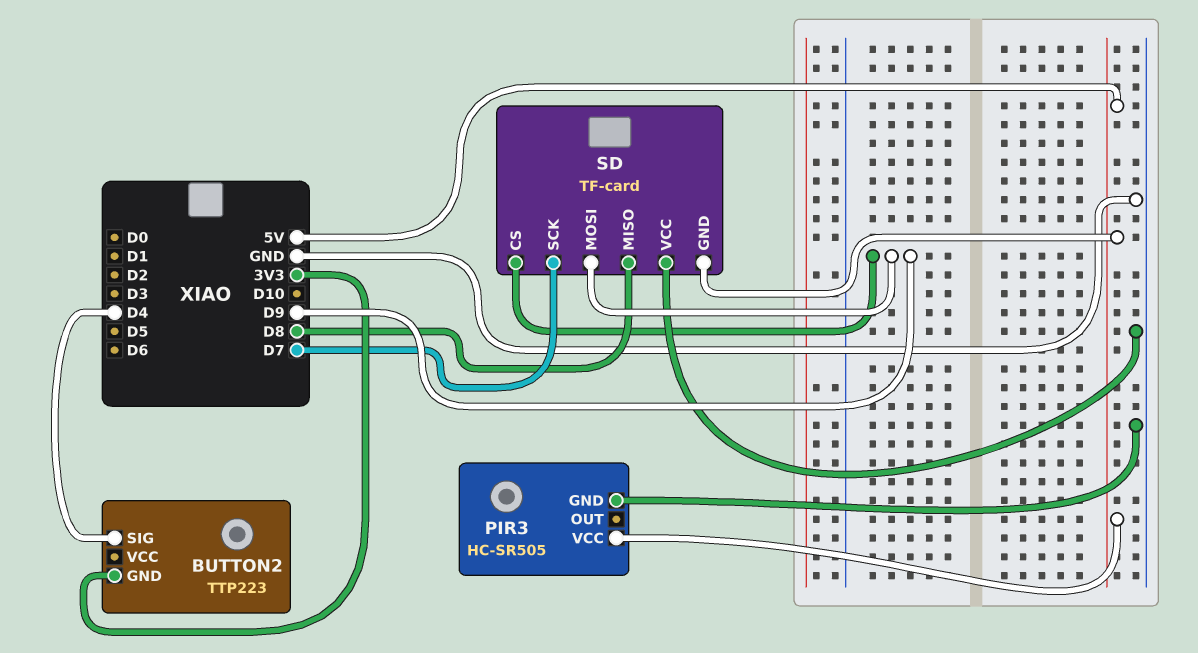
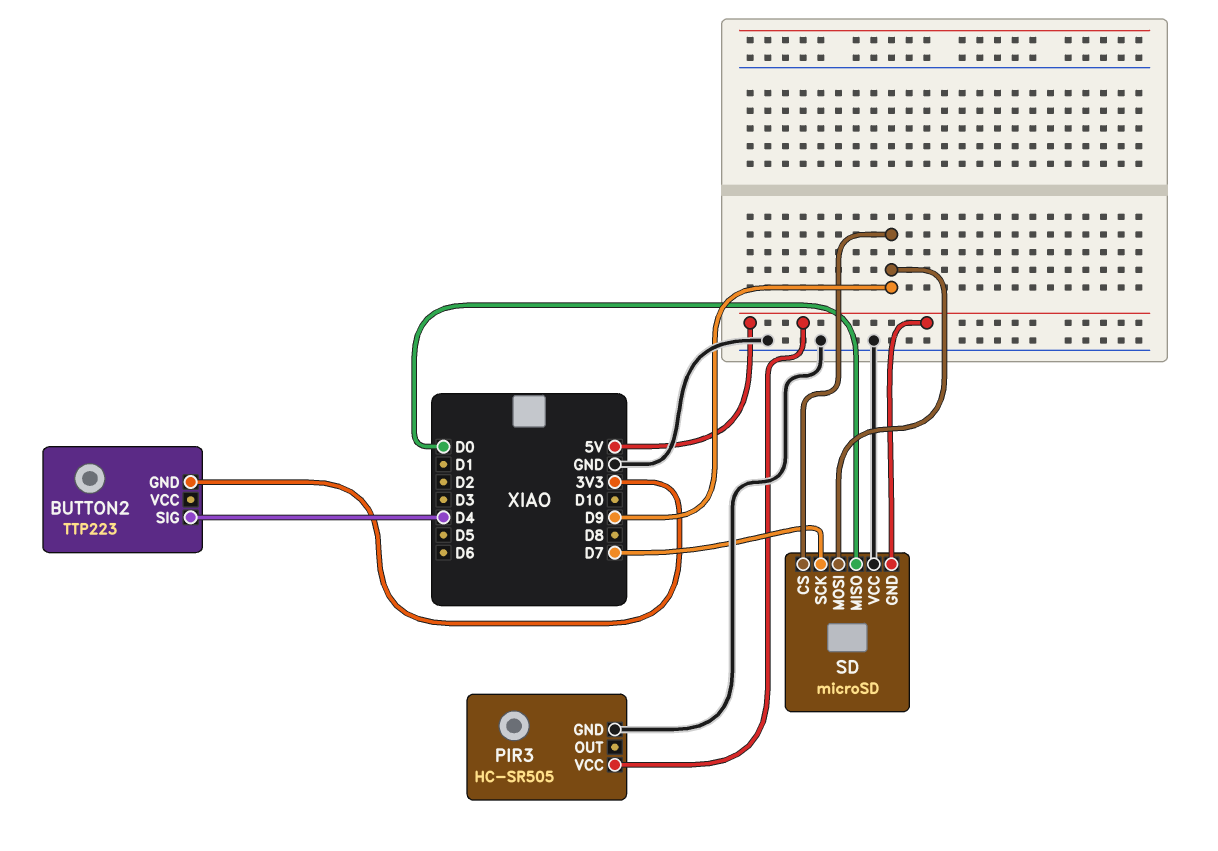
SD: TF-card -> microSD
SD pin MISO: D8 -> D0

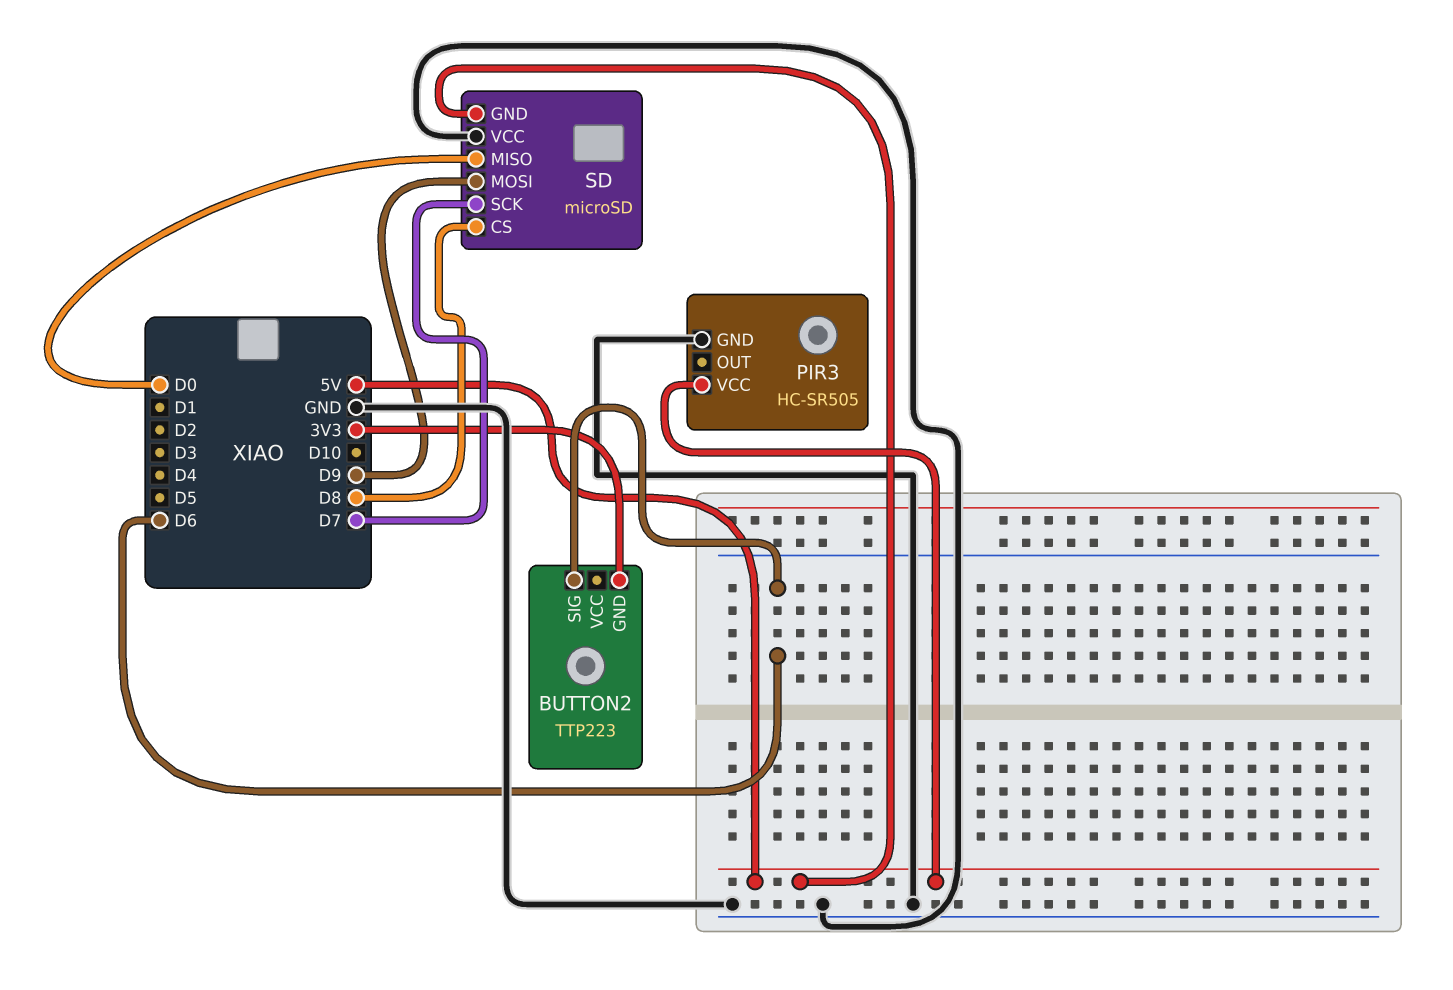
BUTTON2 pin SIG: D4 -> D6
SD pin CS: D9 -> D8

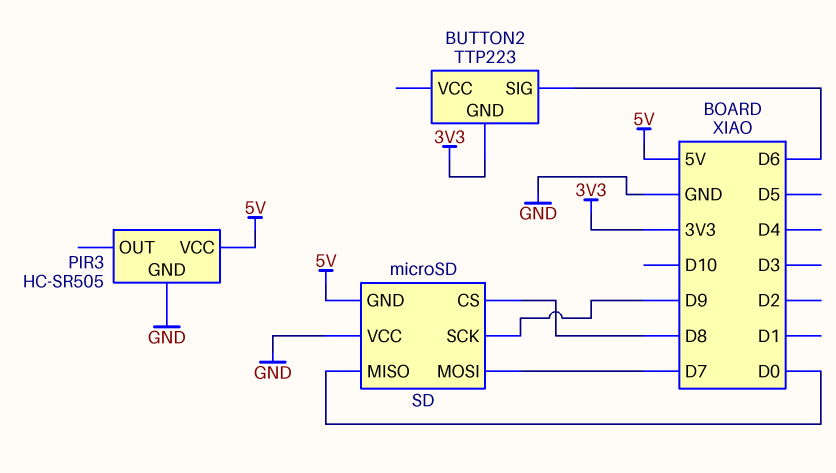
SD pin MOSI: D9 -> D7
SD pin SCK: D7 -> D9

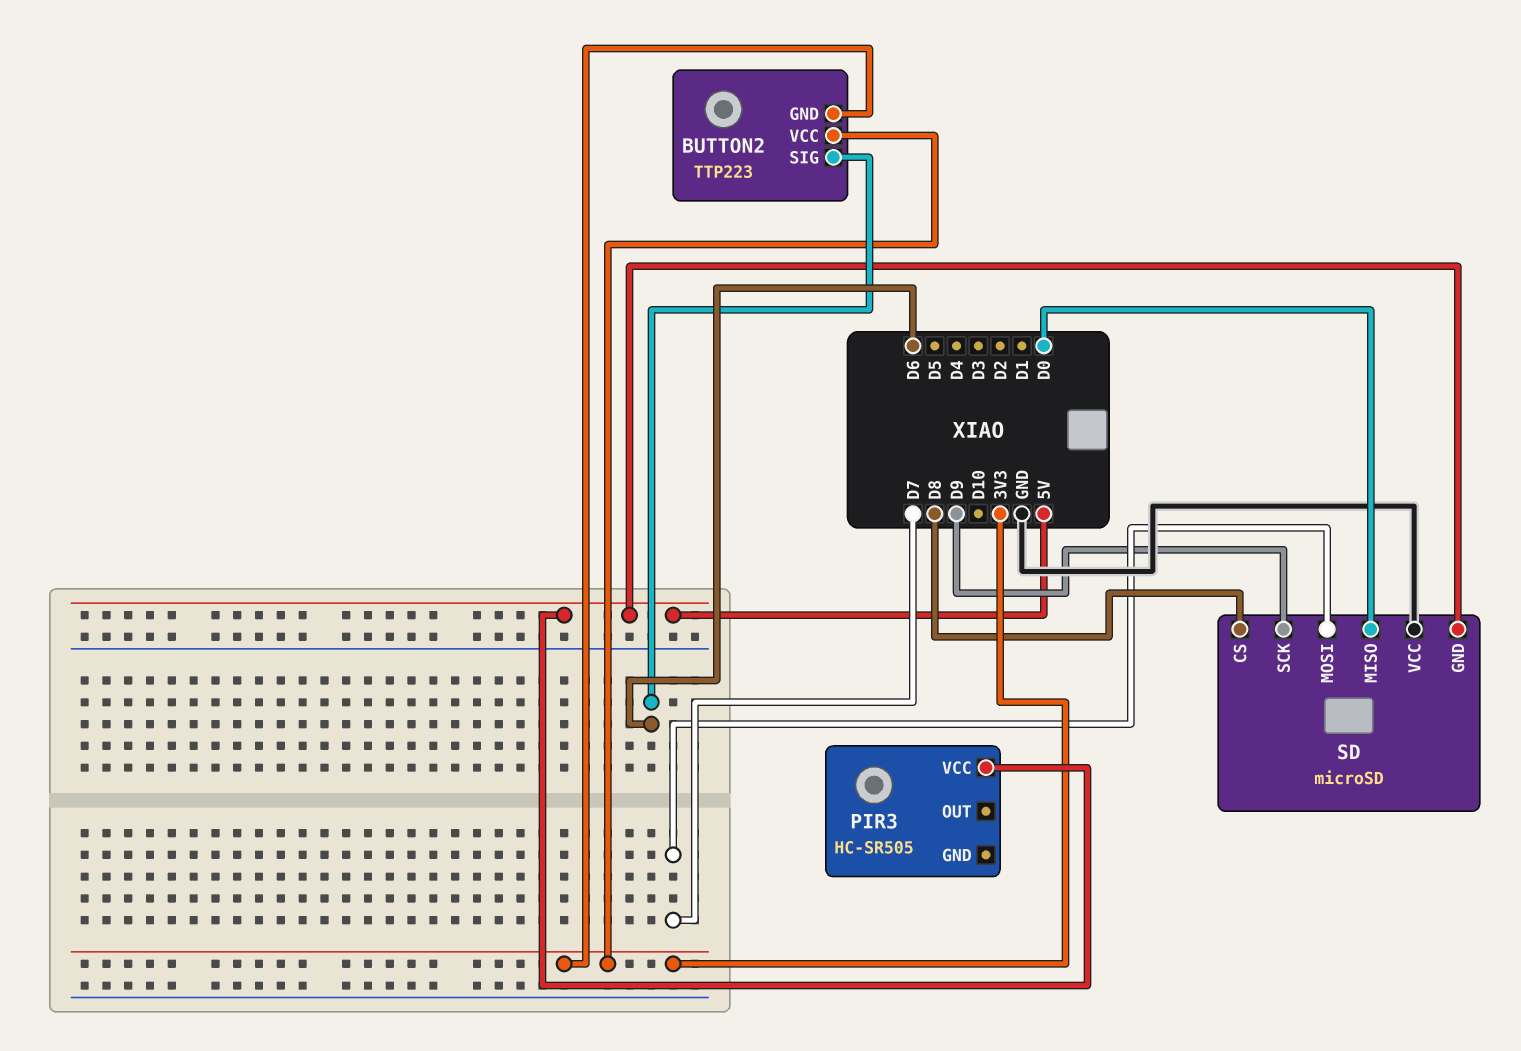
BUTTON2 pin VCC: none -> 3V3
PIR3 pin GND: GND -> none

